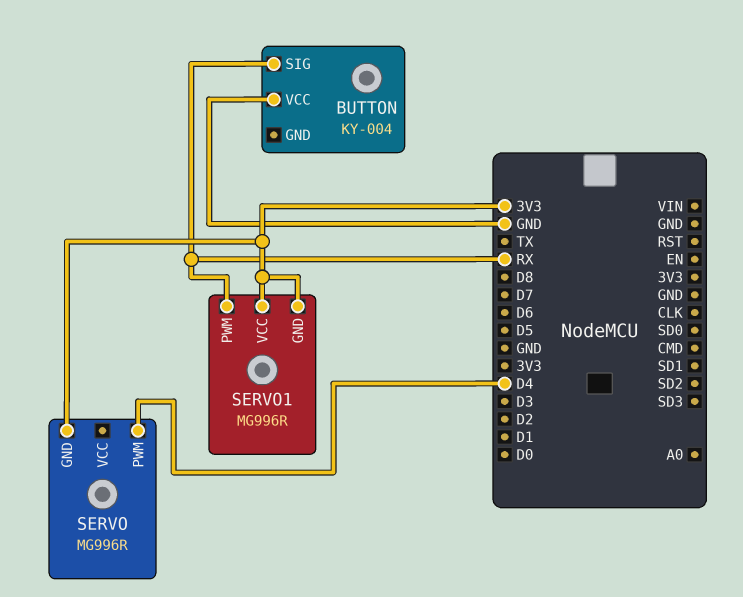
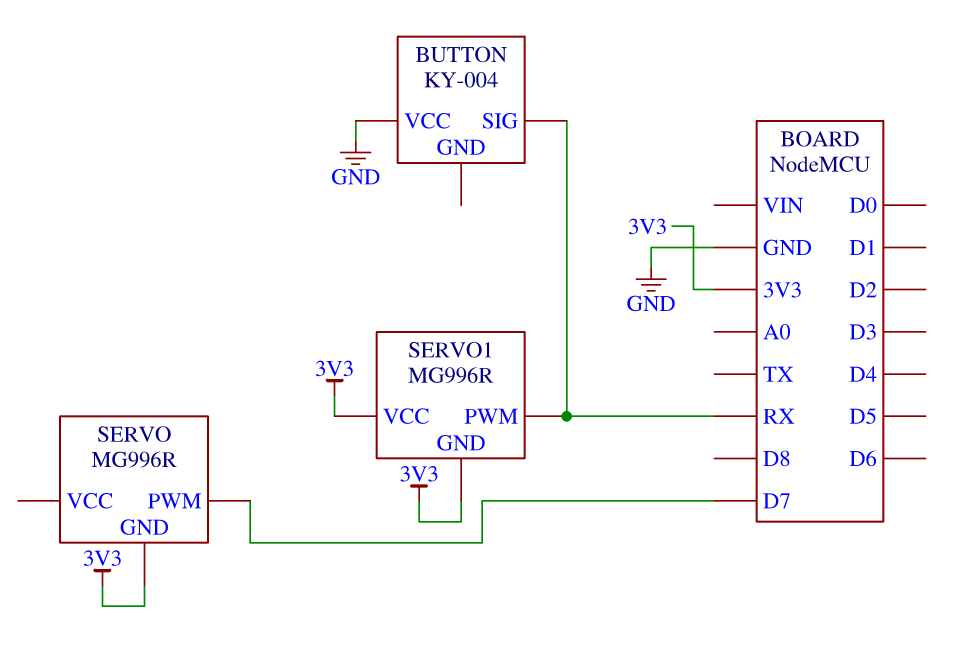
SERVO pin PWM: D4 -> D7

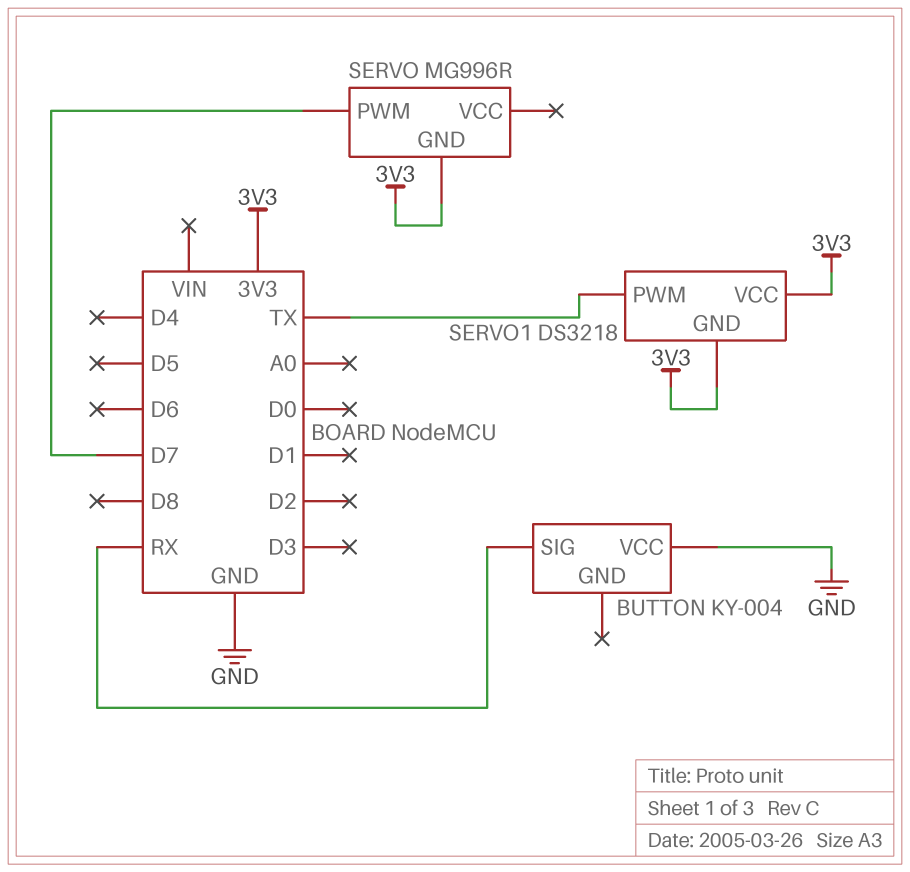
SERVO1: MG996R -> DS3218
SERVO1 pin PWM: RX -> TX

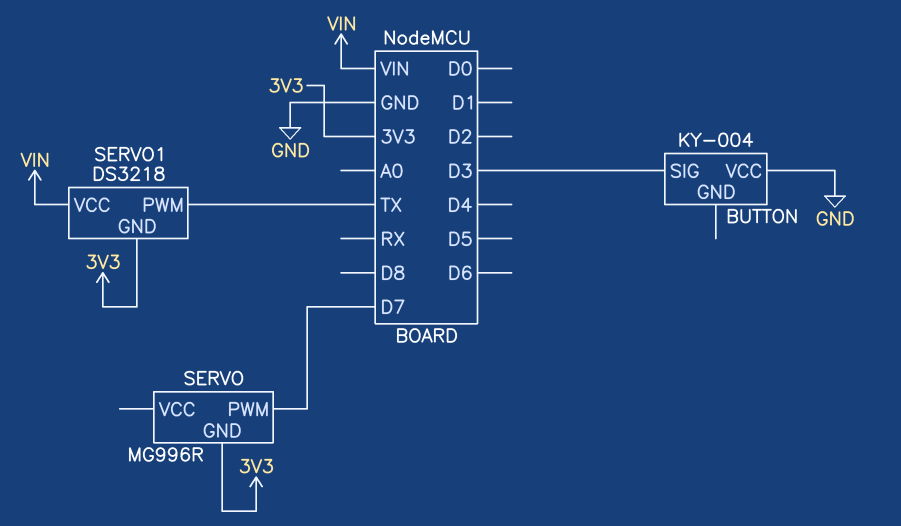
BUTTON pin SIG: RX -> D3
SERVO1 pin VCC: 3V3 -> VIN

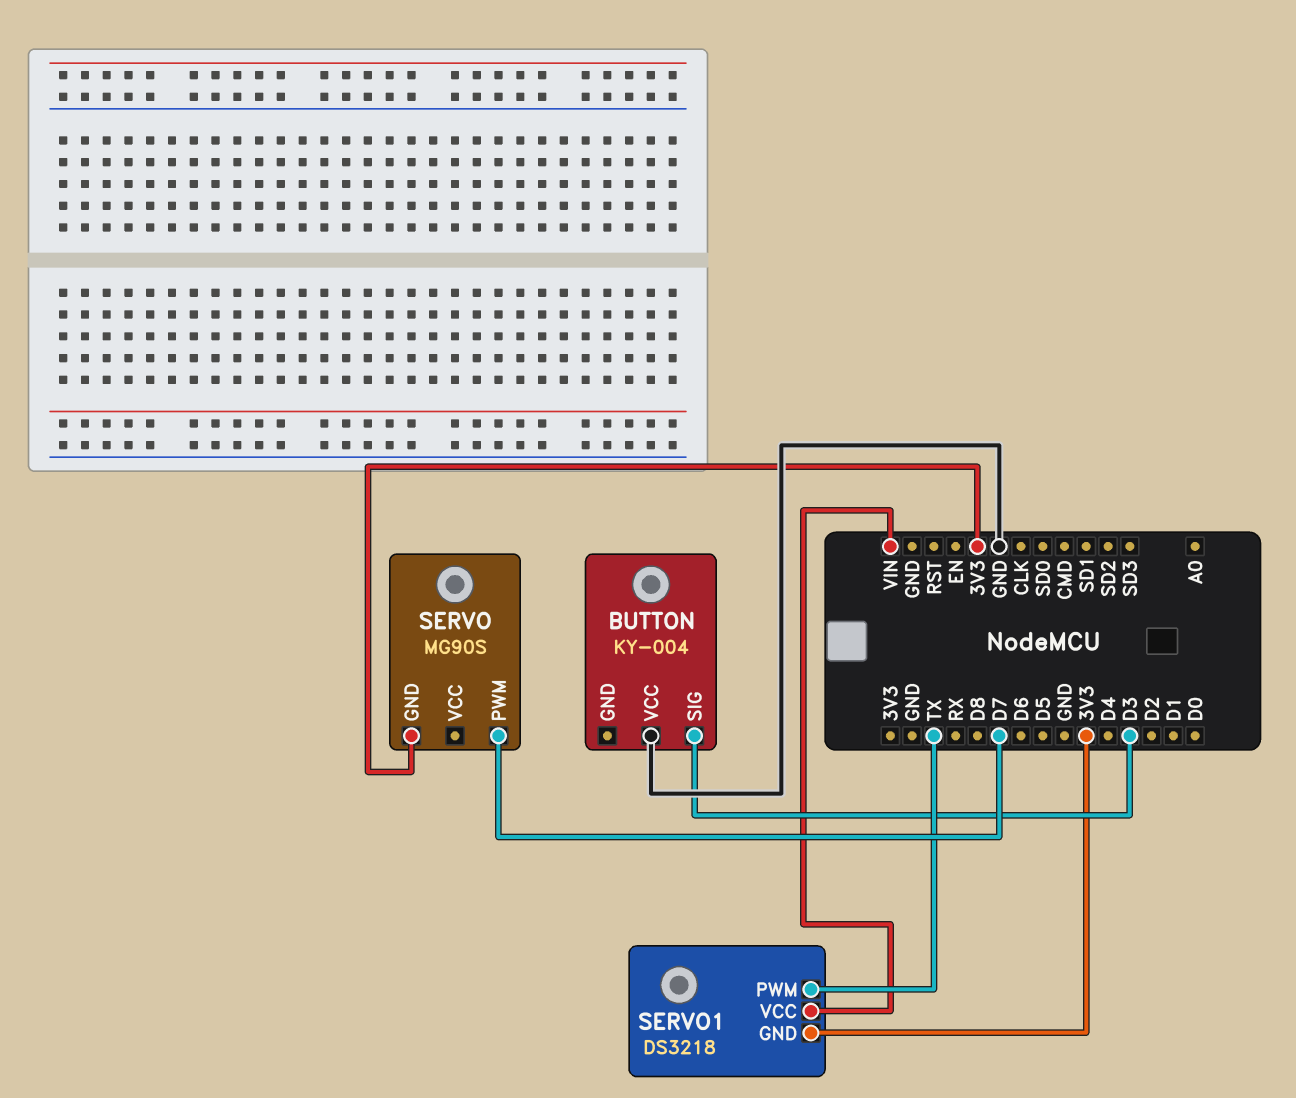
SERVO: MG996R -> MG90S

